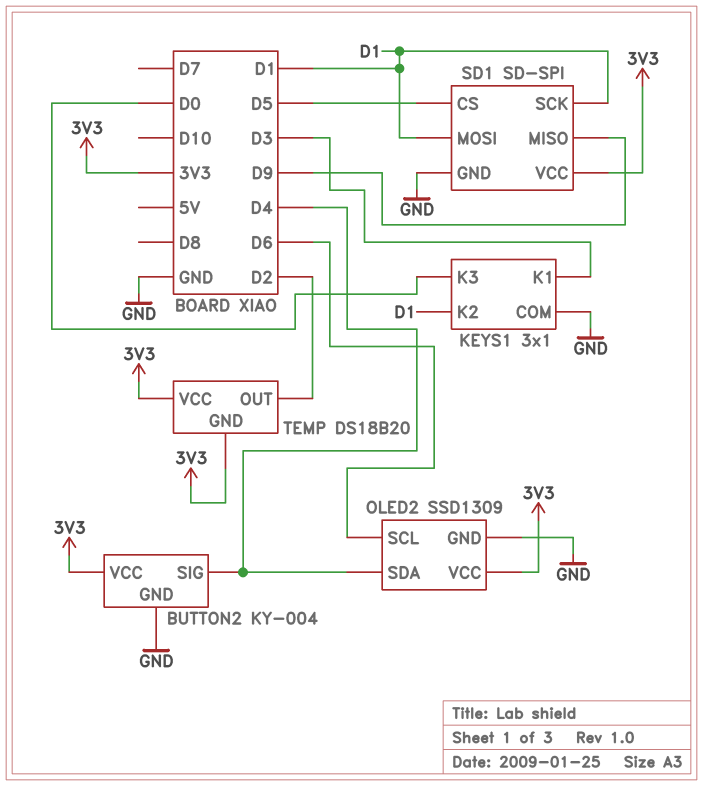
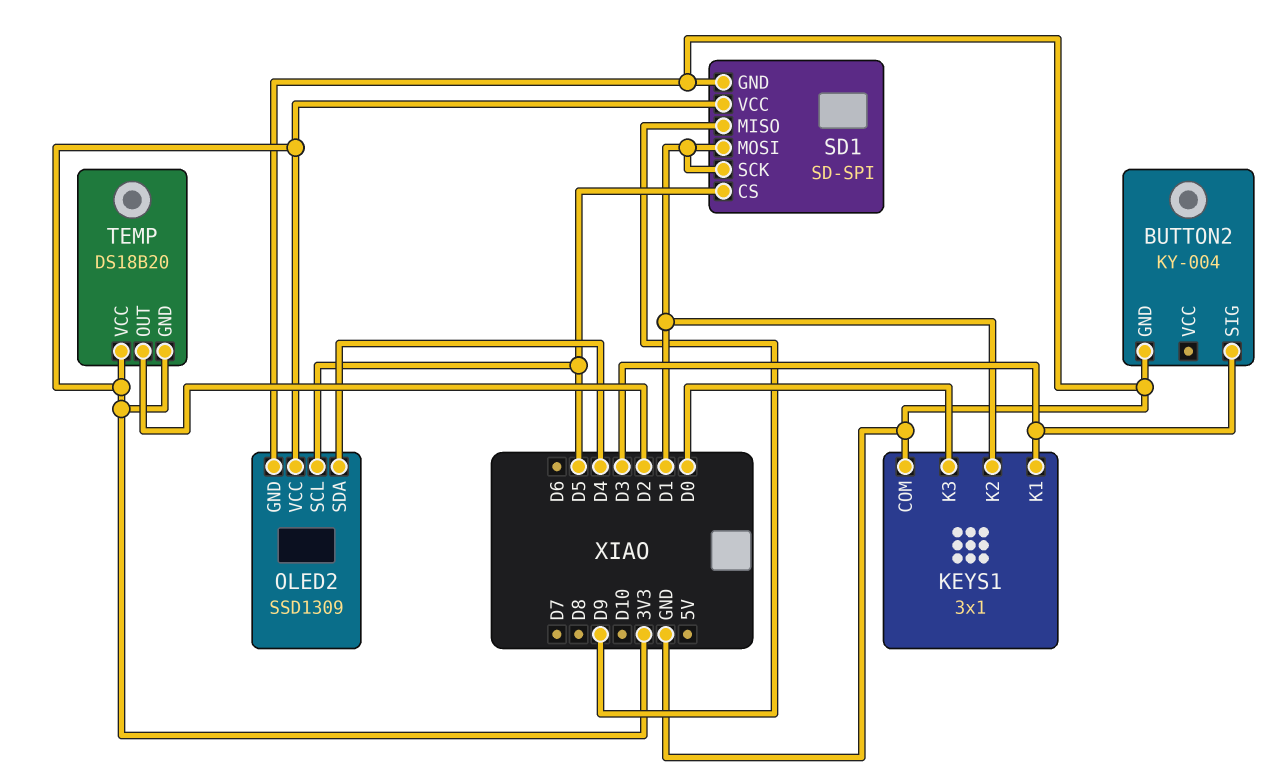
BUTTON2 pin SIG: D4 -> D3
BUTTON2 pin VCC: 3V3 -> none
OLED2 pin SCL: D6 -> D5

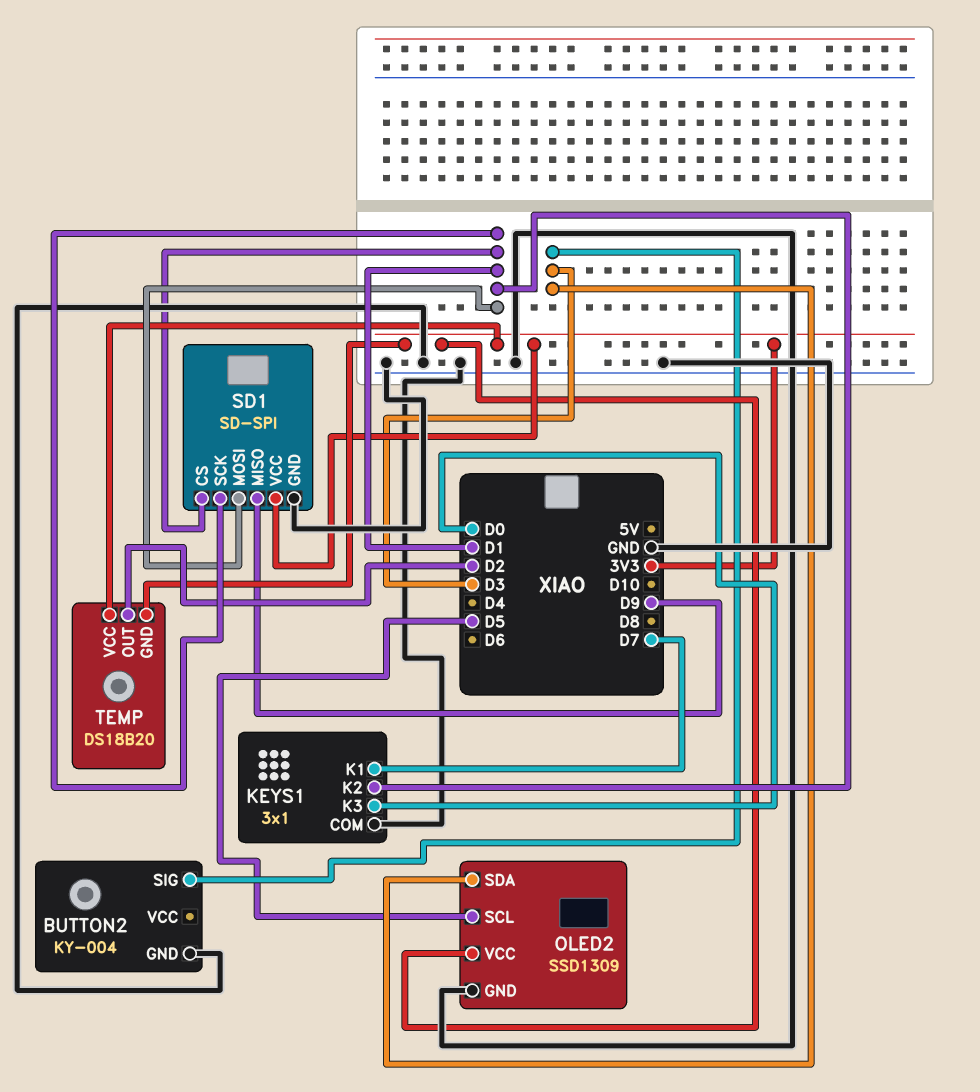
KEYS1 pin K1: D3 -> D7
OLED2 pin SDA: D4 -> D3
SD1 pin CS: D5 -> D1

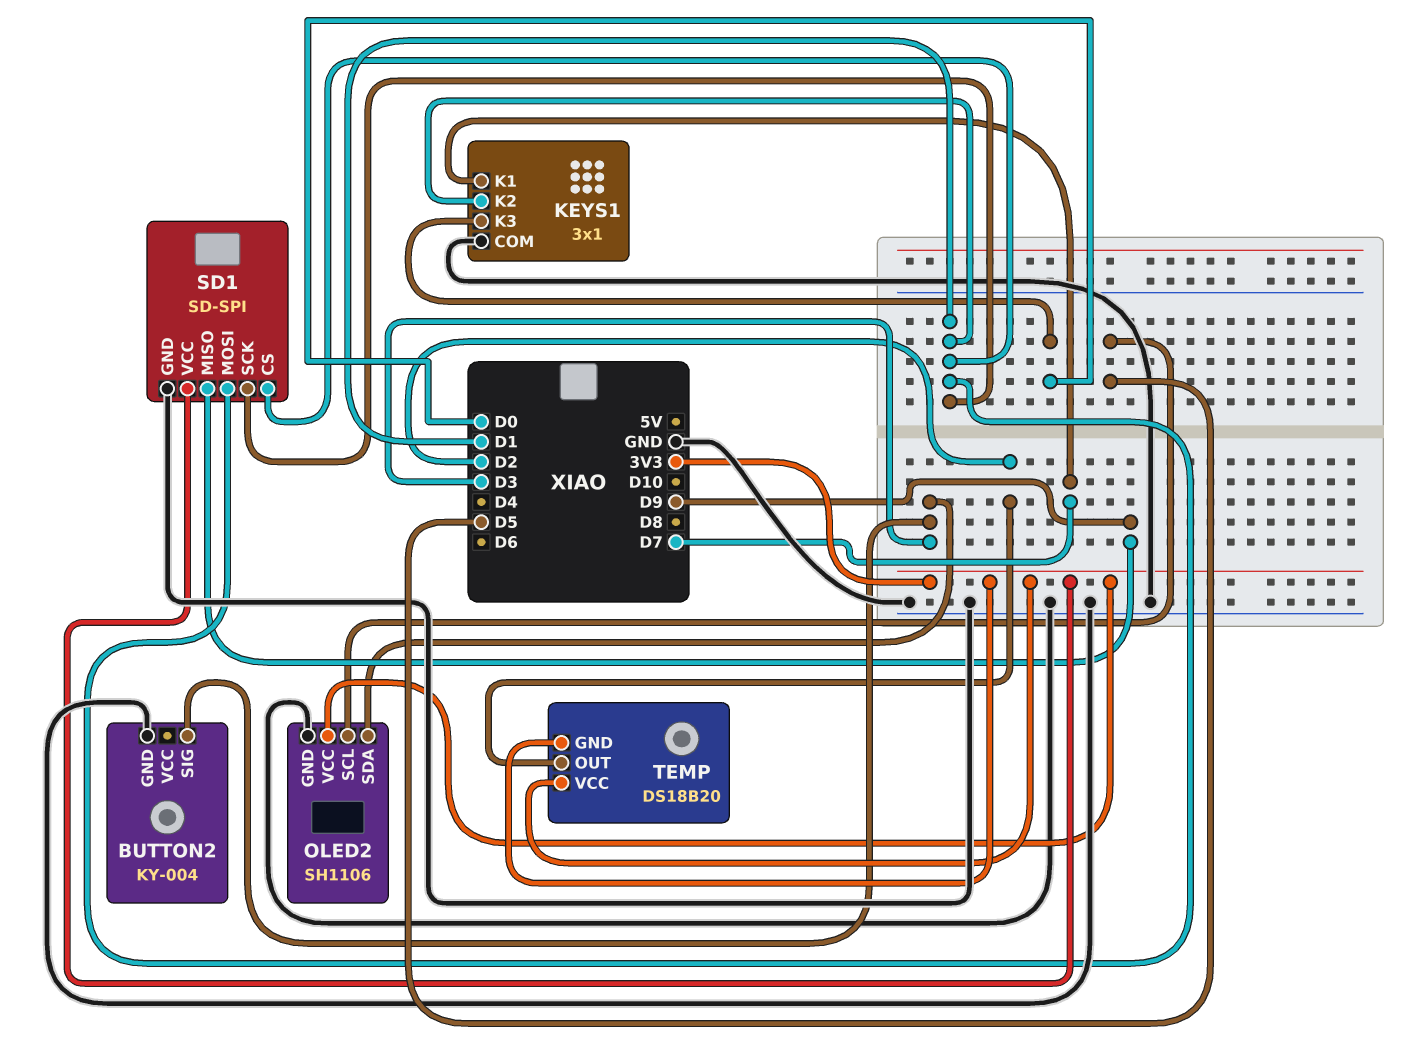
OLED2: SSD1309 -> SH1106

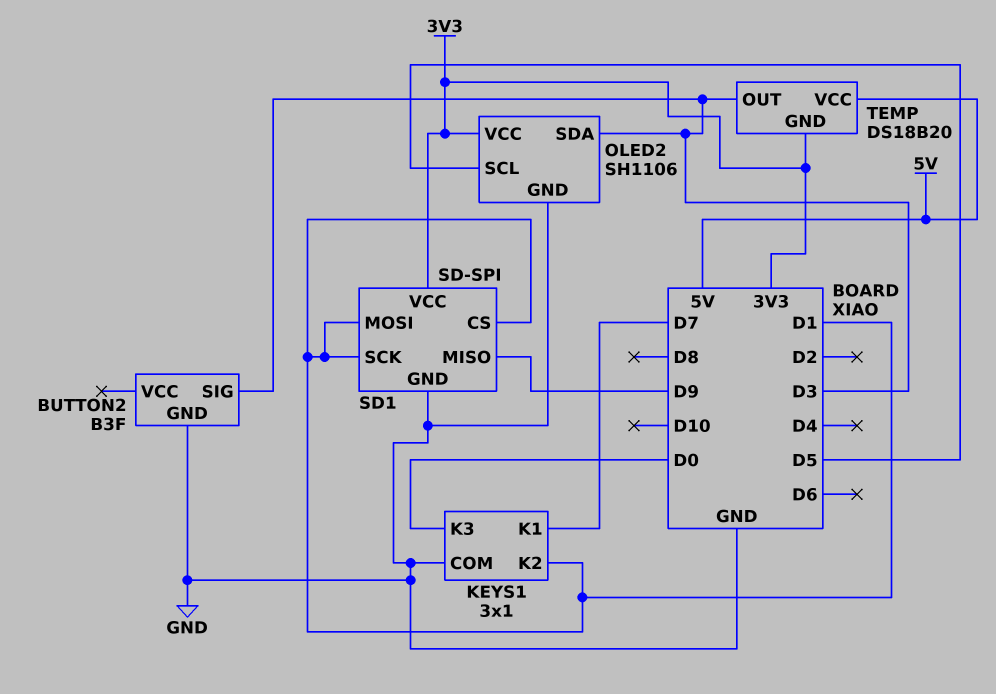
BUTTON2: KY-004 -> B3F
TEMP pin OUT: D2 -> D3
TEMP pin VCC: 3V3 -> 5V

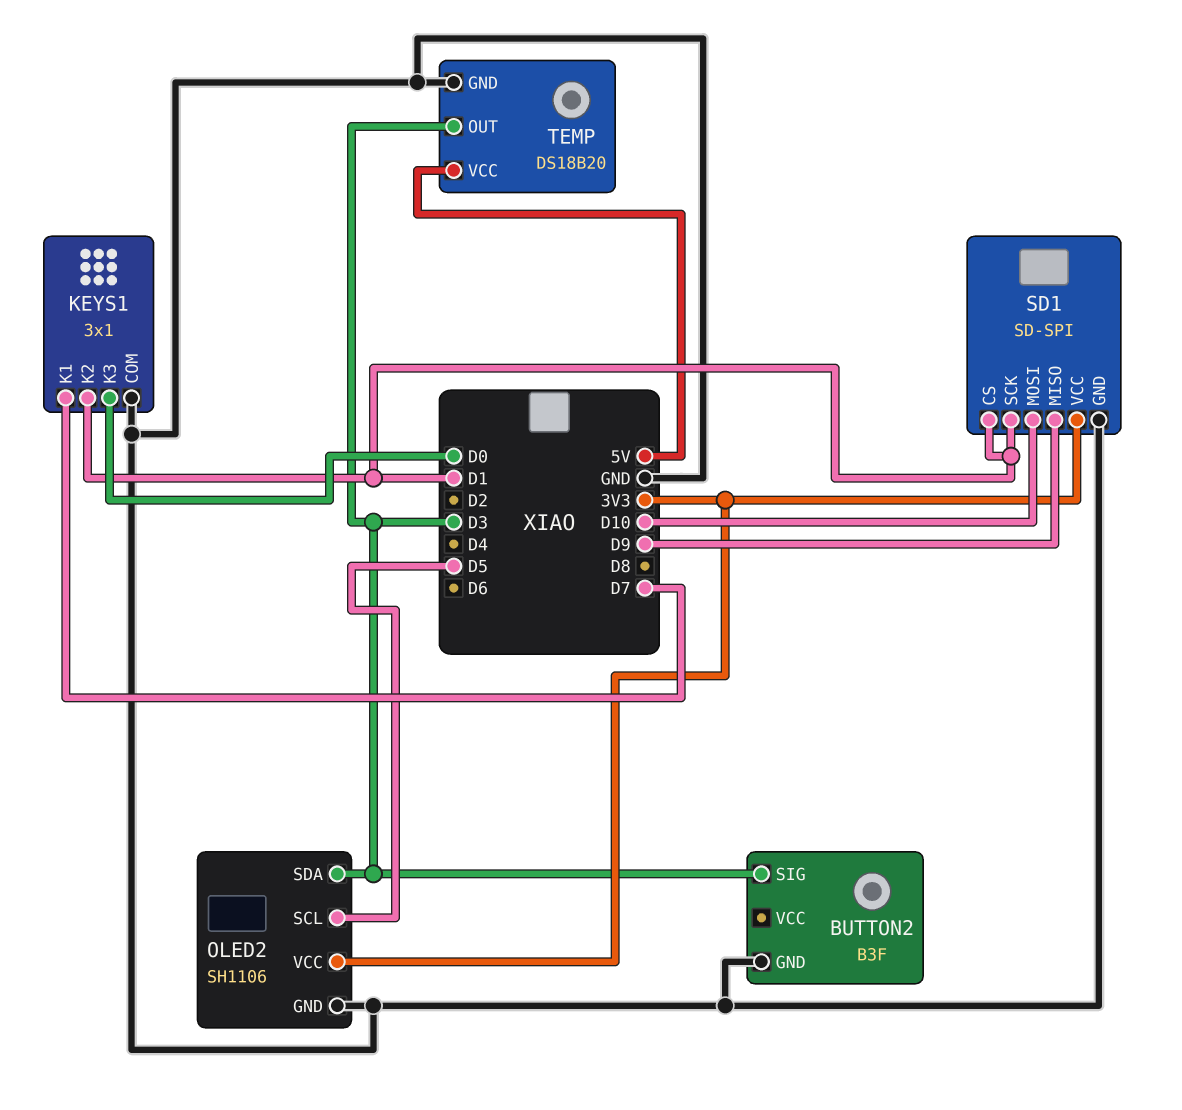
SD1 pin MOSI: D1 -> D10
TEMP pin GND: 3V3 -> GND

